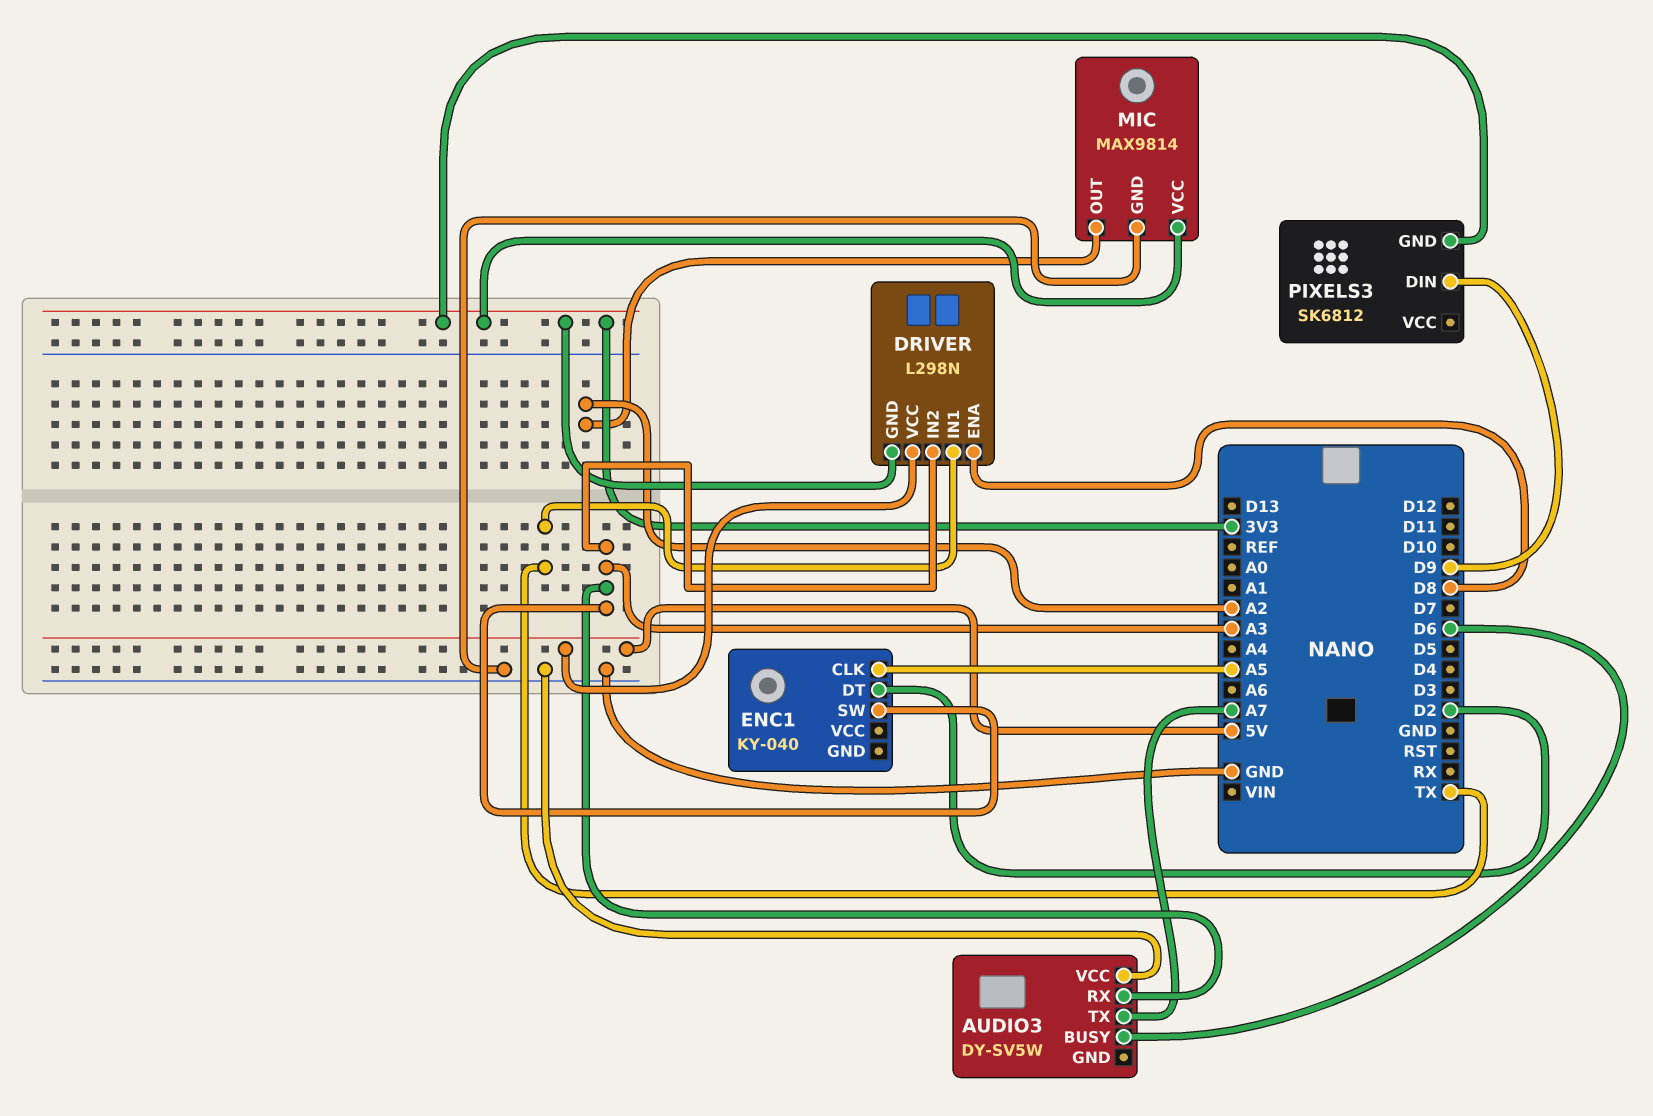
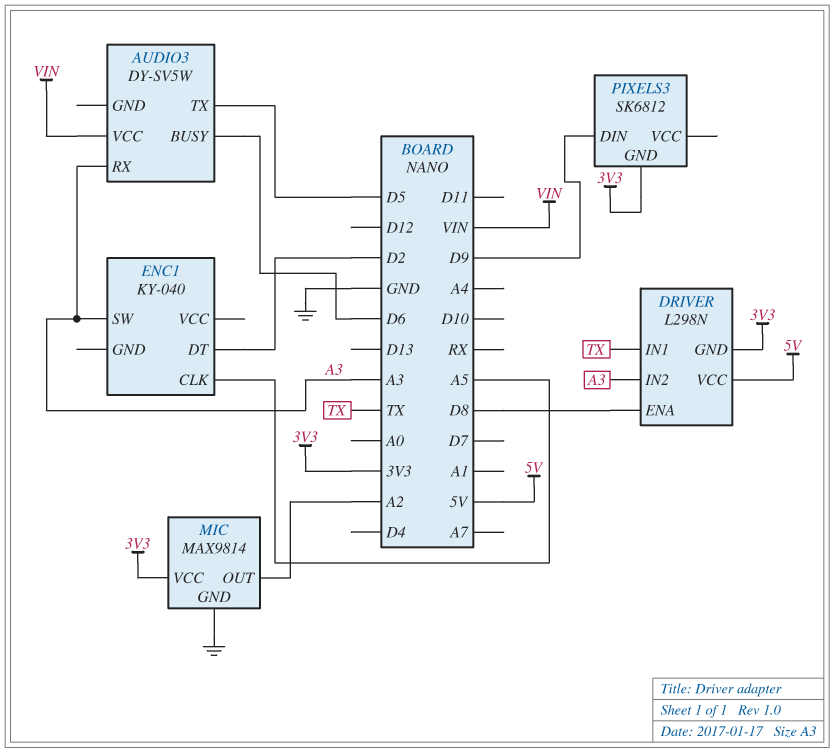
AUDIO3 pin TX: A7 -> D5
AUDIO3 pin VCC: GND -> VIN

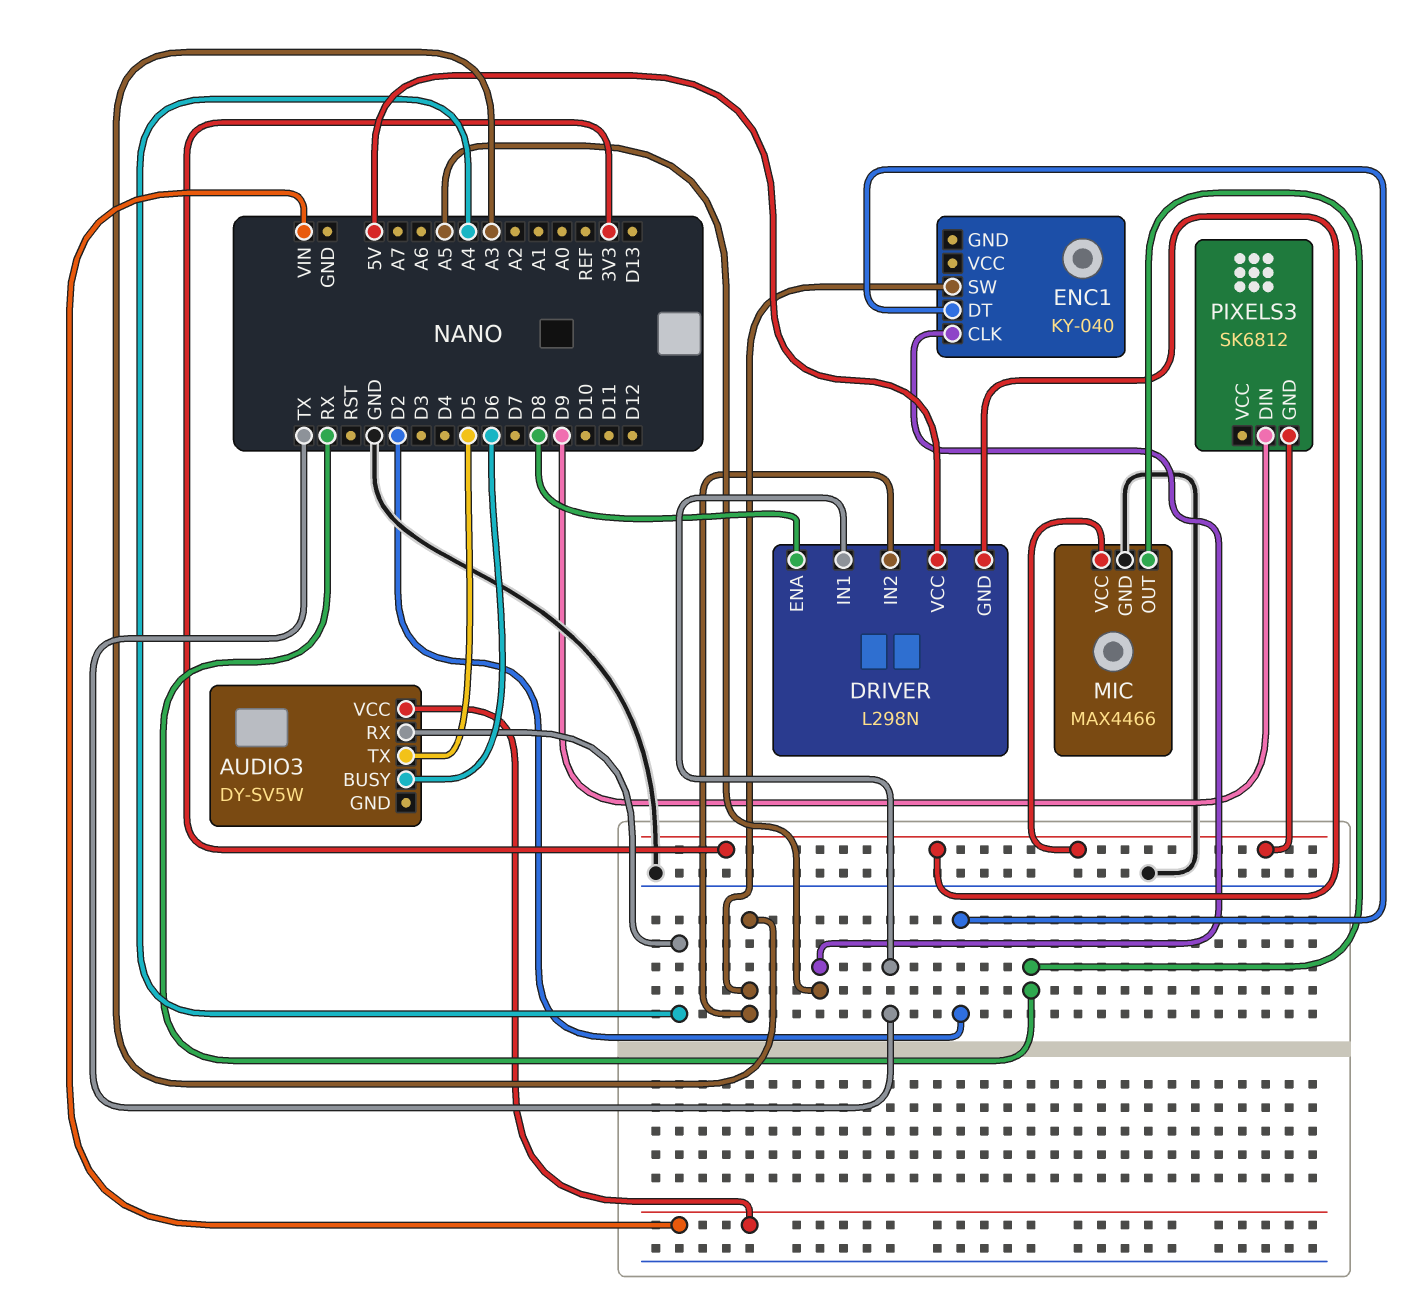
AUDIO3 pin RX: A3 -> A4
MIC: MAX9814 -> MAX4466
MIC pin OUT: A2 -> RX

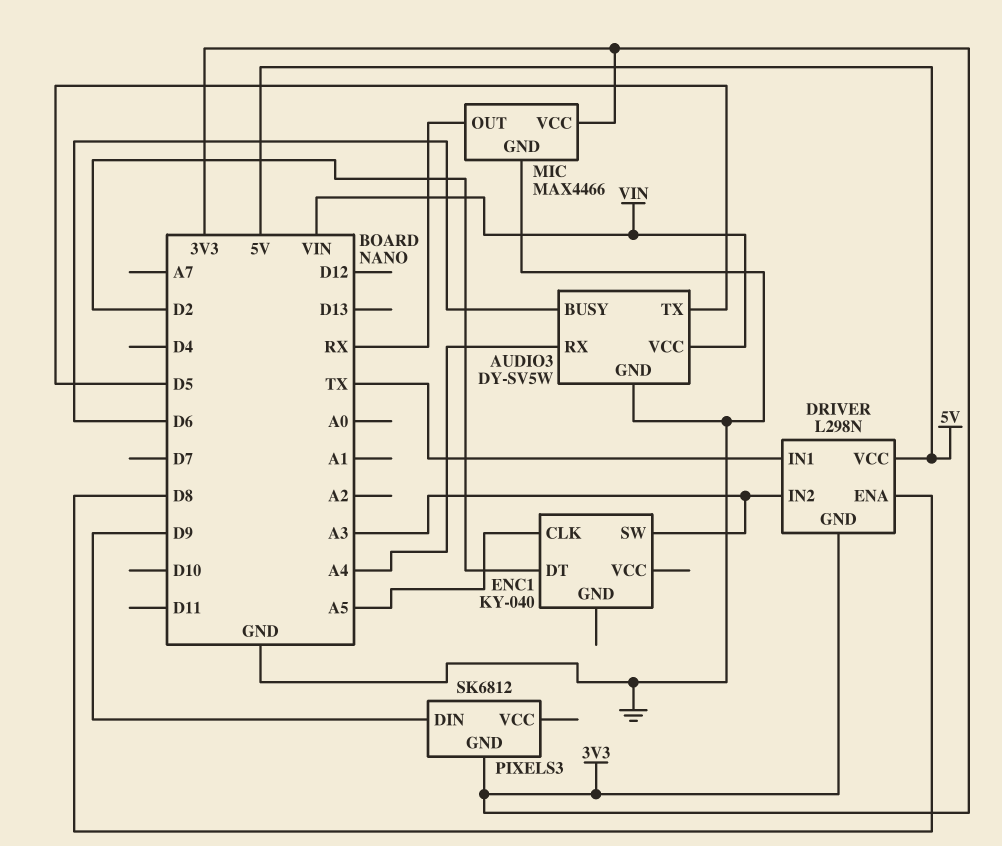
AUDIO3 pin GND: none -> GND

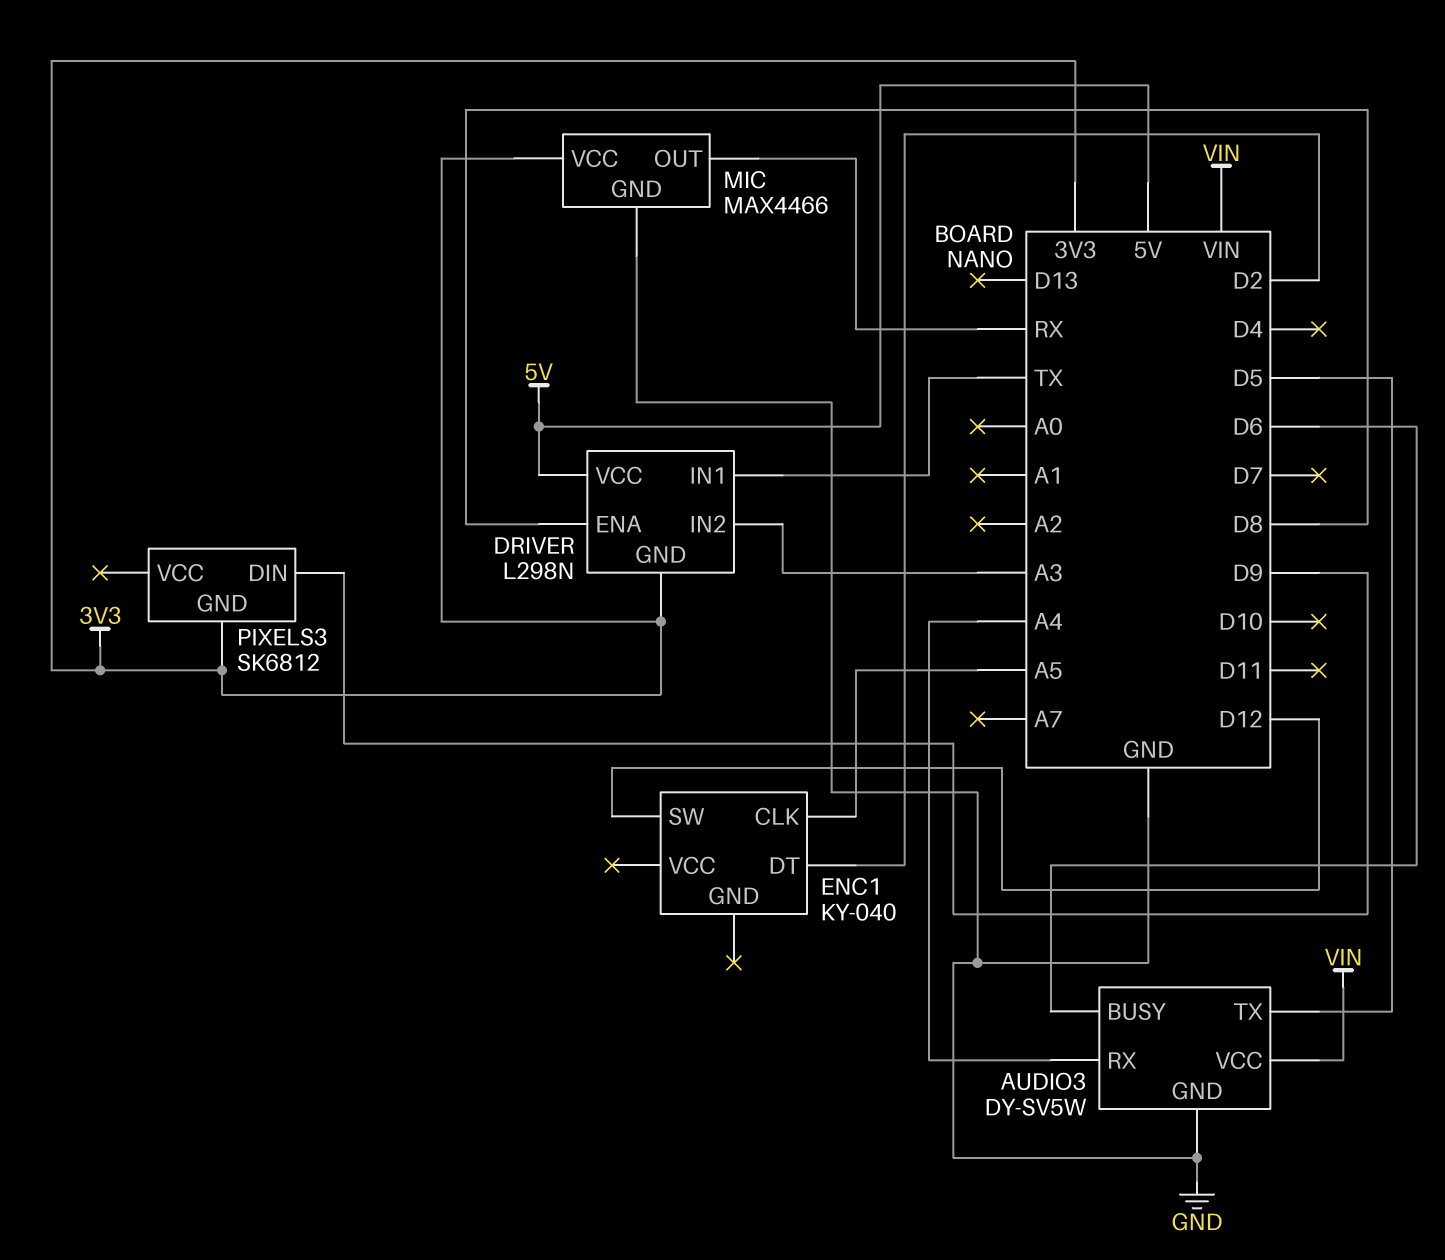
ENC1 pin SW: A3 -> D12

